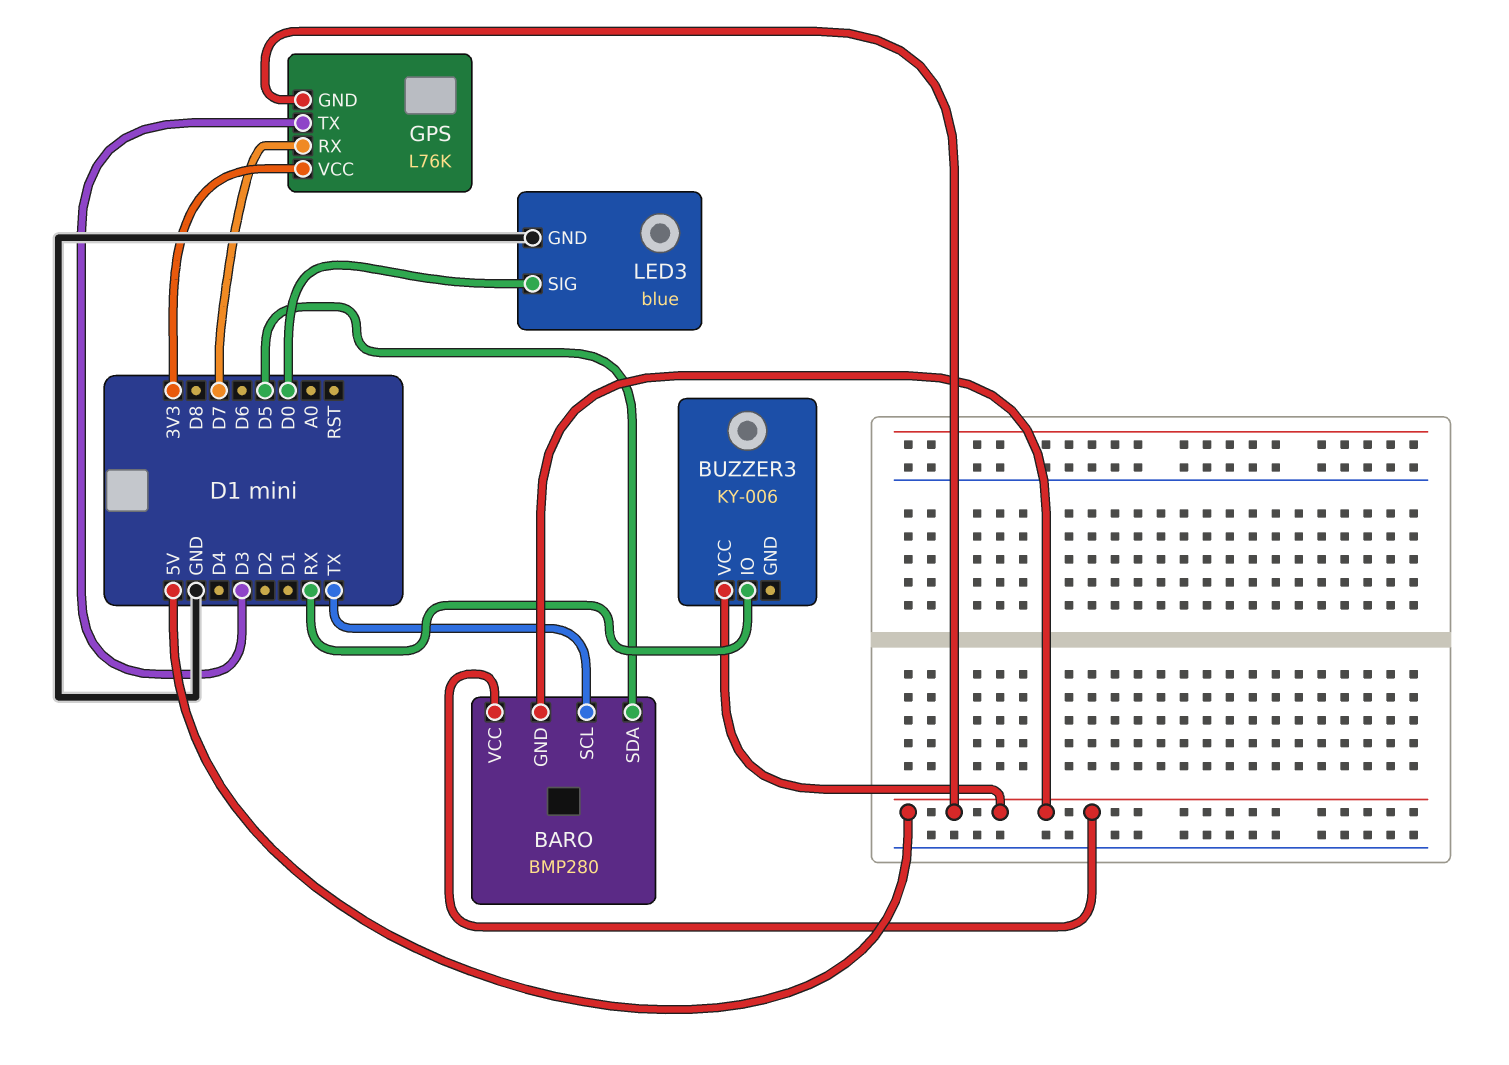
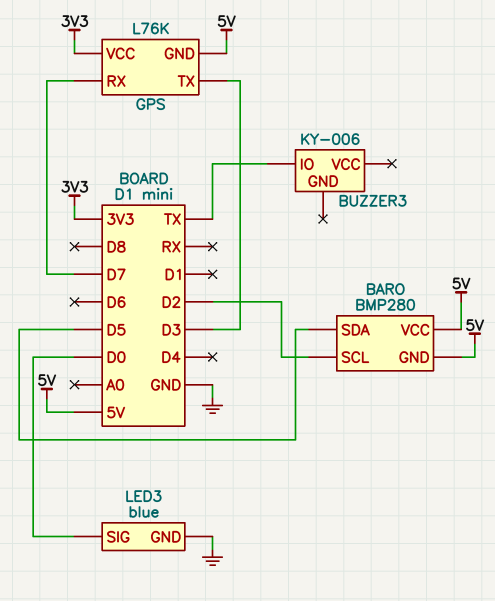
BARO pin SCL: TX -> D2
BUZZER3 pin IO: RX -> TX
BUZZER3 pin VCC: 5V -> none

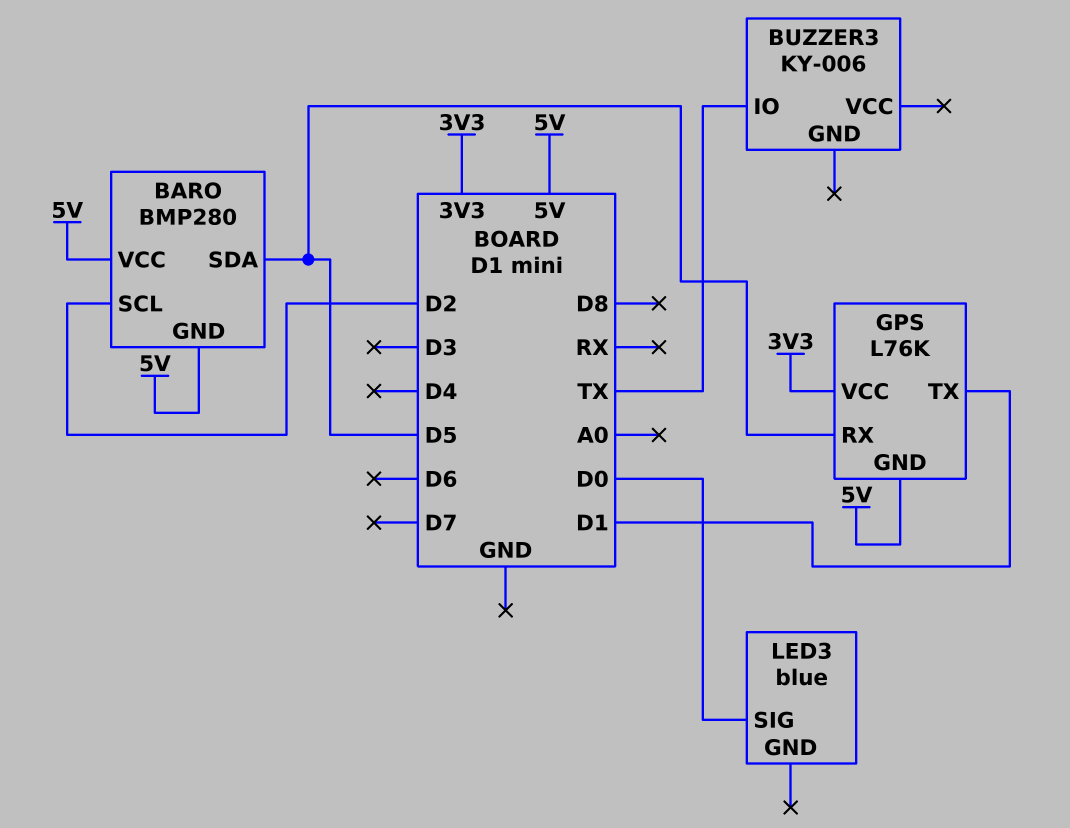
GPS pin RX: D7 -> D5
GPS pin TX: D3 -> D1
LED3 pin GND: GND -> none

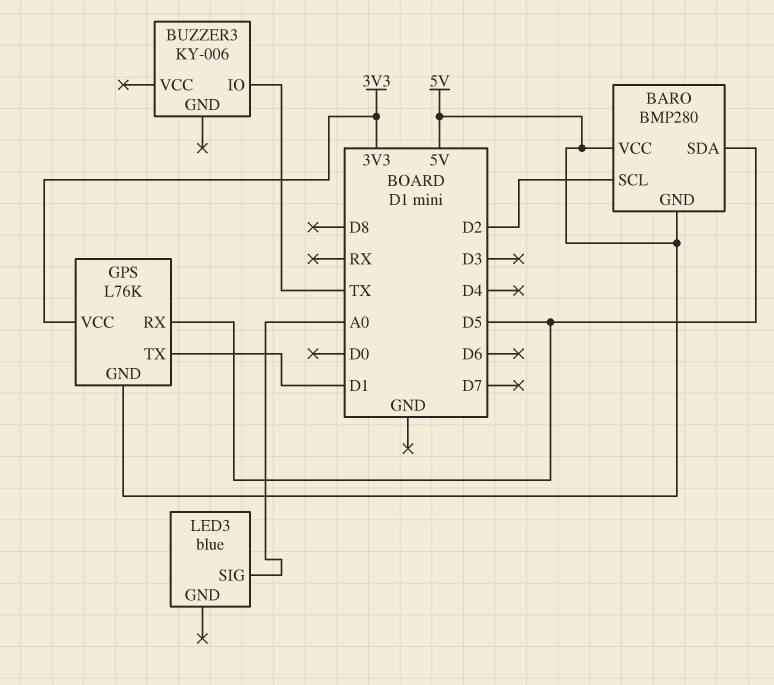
LED3 pin SIG: D0 -> A0

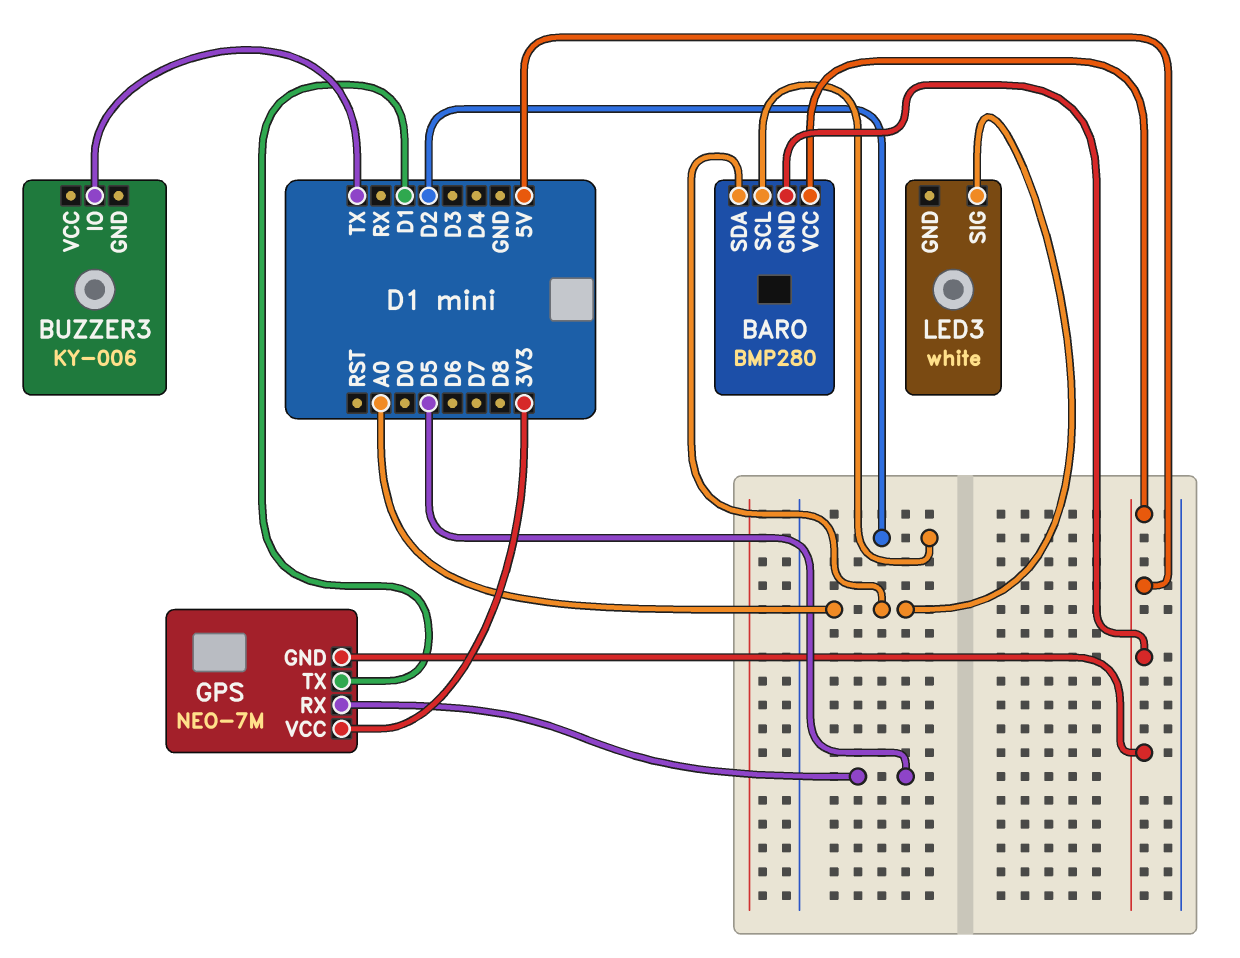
BARO pin SDA: D5 -> A0
GPS: L76K -> NEO-7M
LED3: blue -> white

